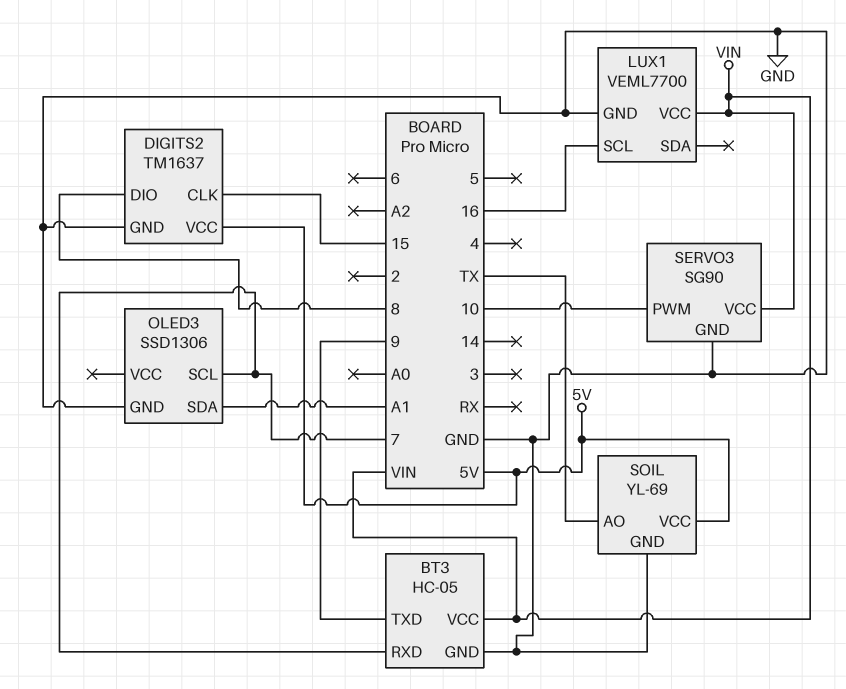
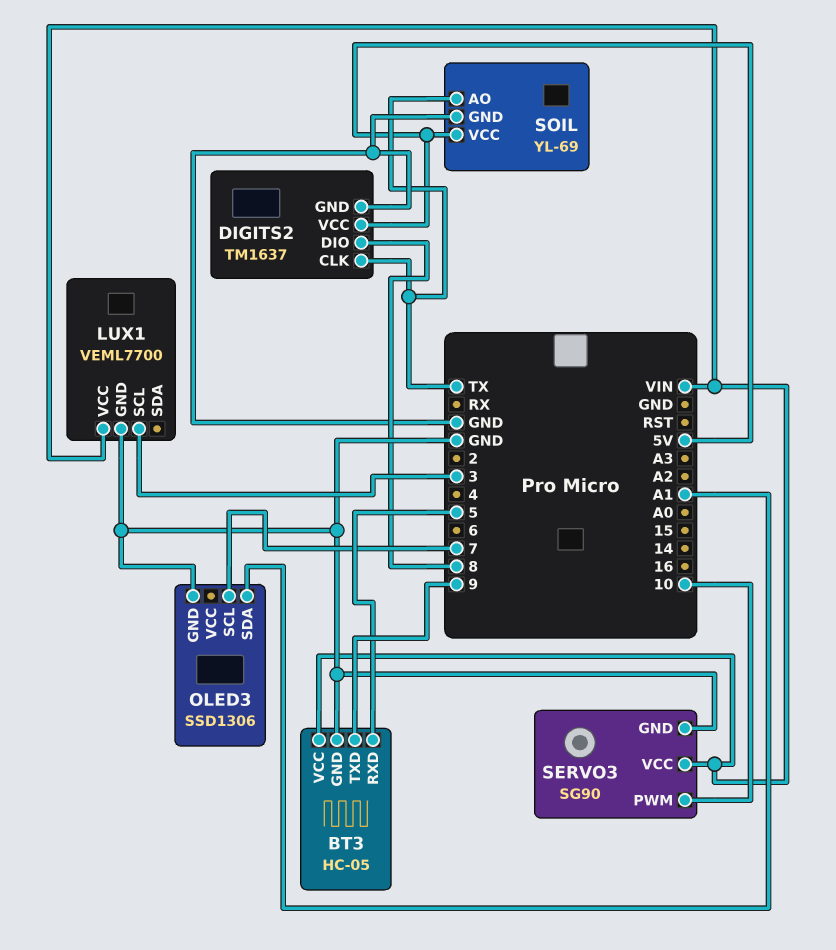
BT3 pin RXD: 7 -> 5
DIGITS2 pin CLK: 15 -> TX
LUX1 pin SCL: 16 -> 3

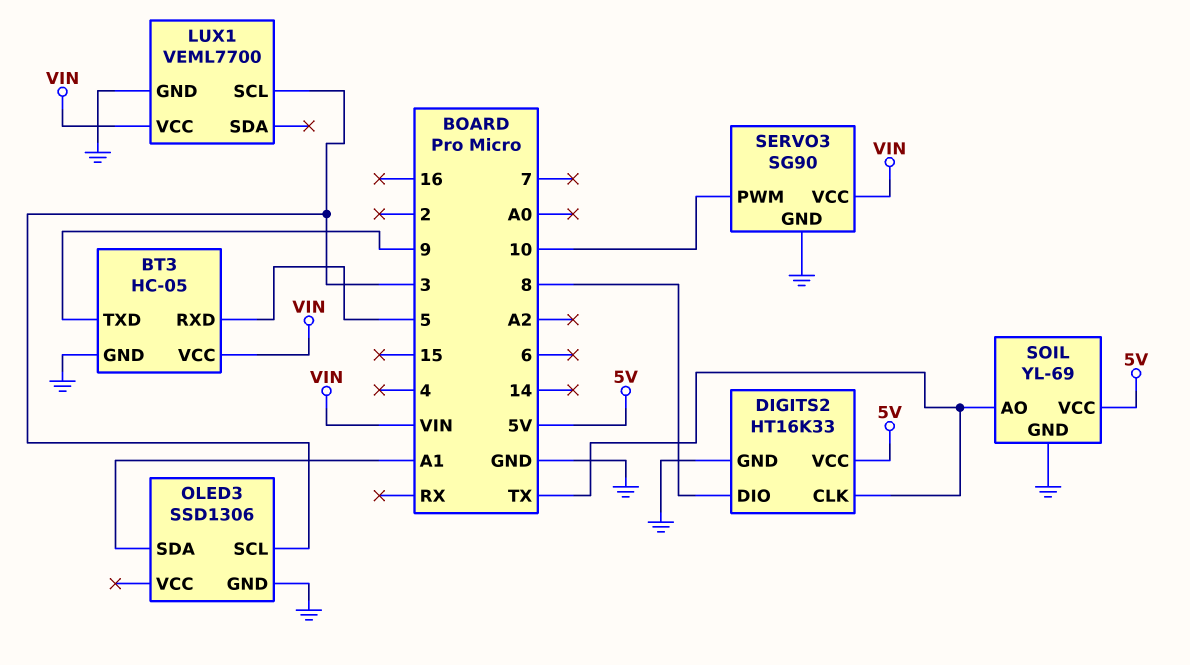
DIGITS2: TM1637 -> HT16K33
OLED3 pin SCL: 7 -> 3

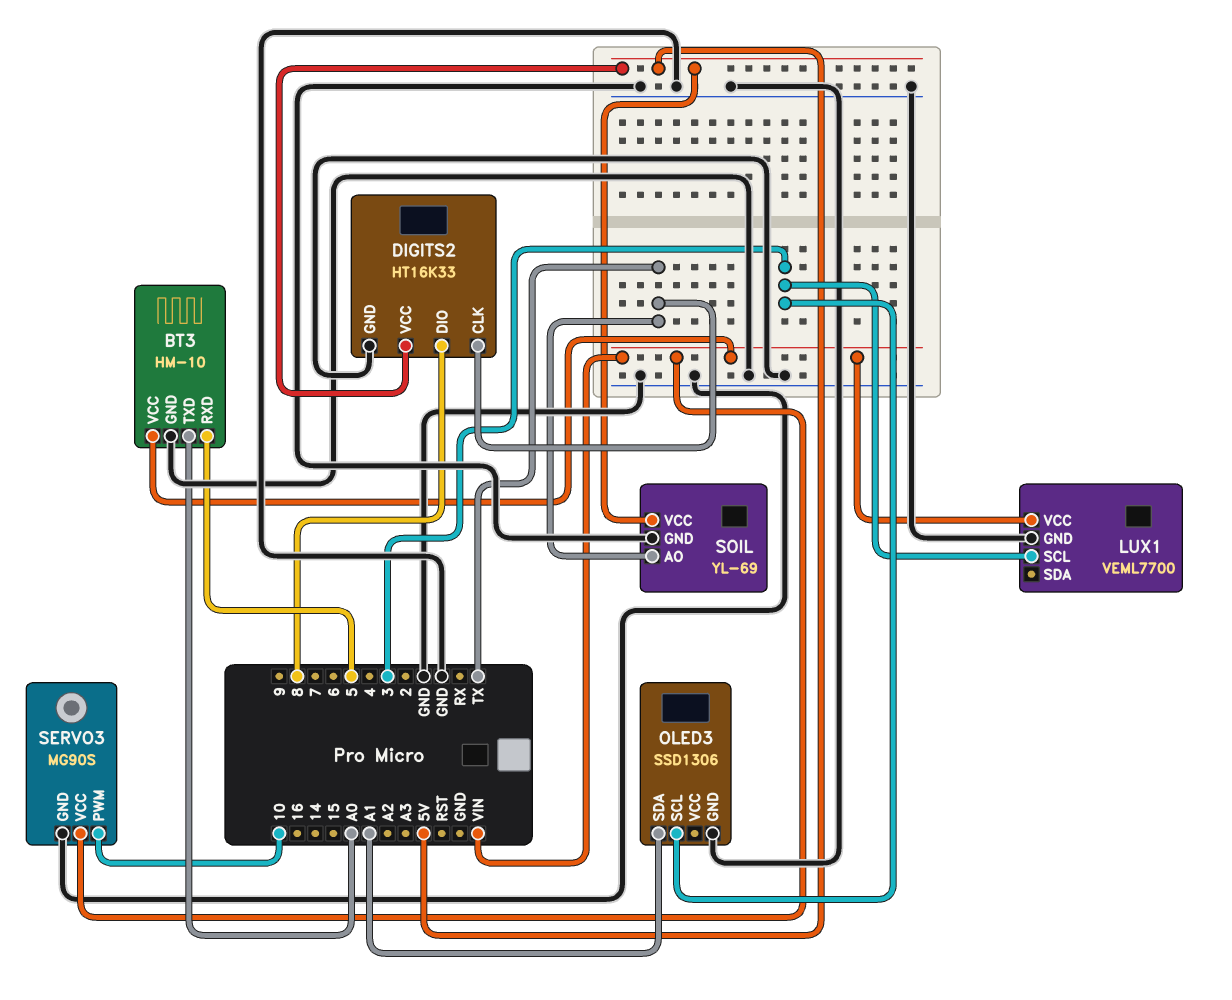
BT3: HC-05 -> HM-10
BT3 pin TXD: 9 -> A0
SERVO3: SG90 -> MG90S

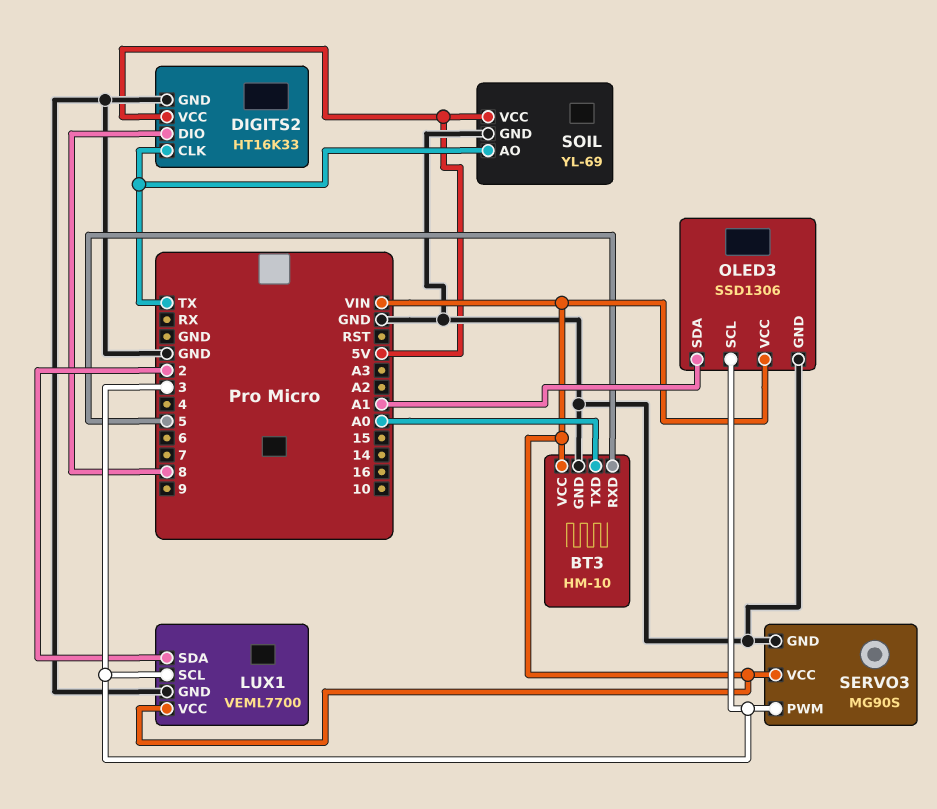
LUX1 pin SDA: none -> 2
OLED3 pin VCC: none -> VIN
SERVO3 pin PWM: 10 -> 3

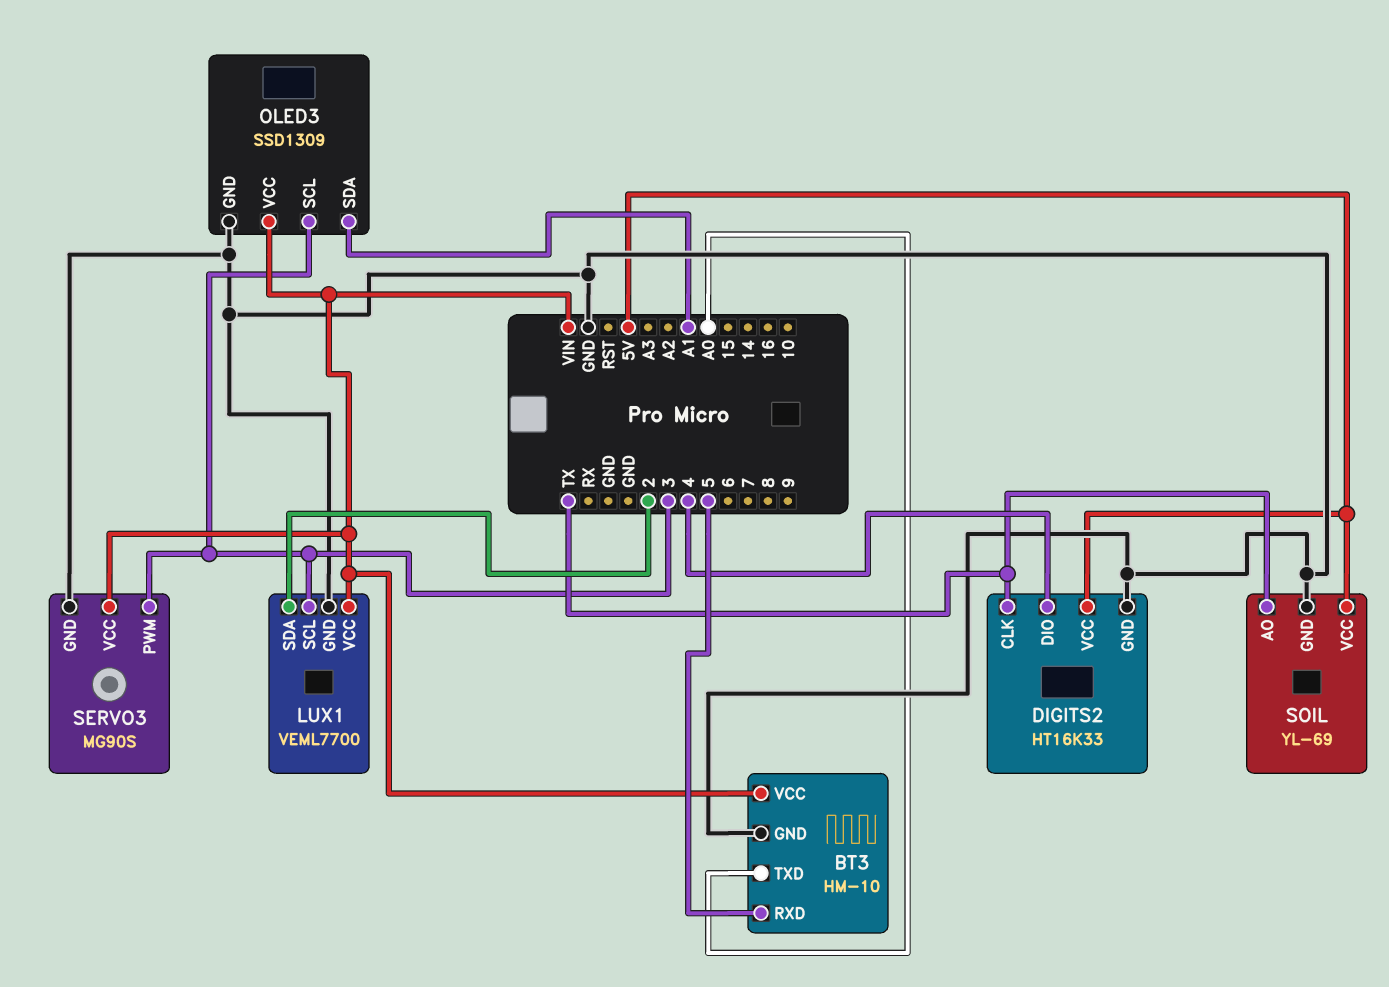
DIGITS2 pin DIO: 8 -> 4
OLED3: SSD1306 -> SSD1309

